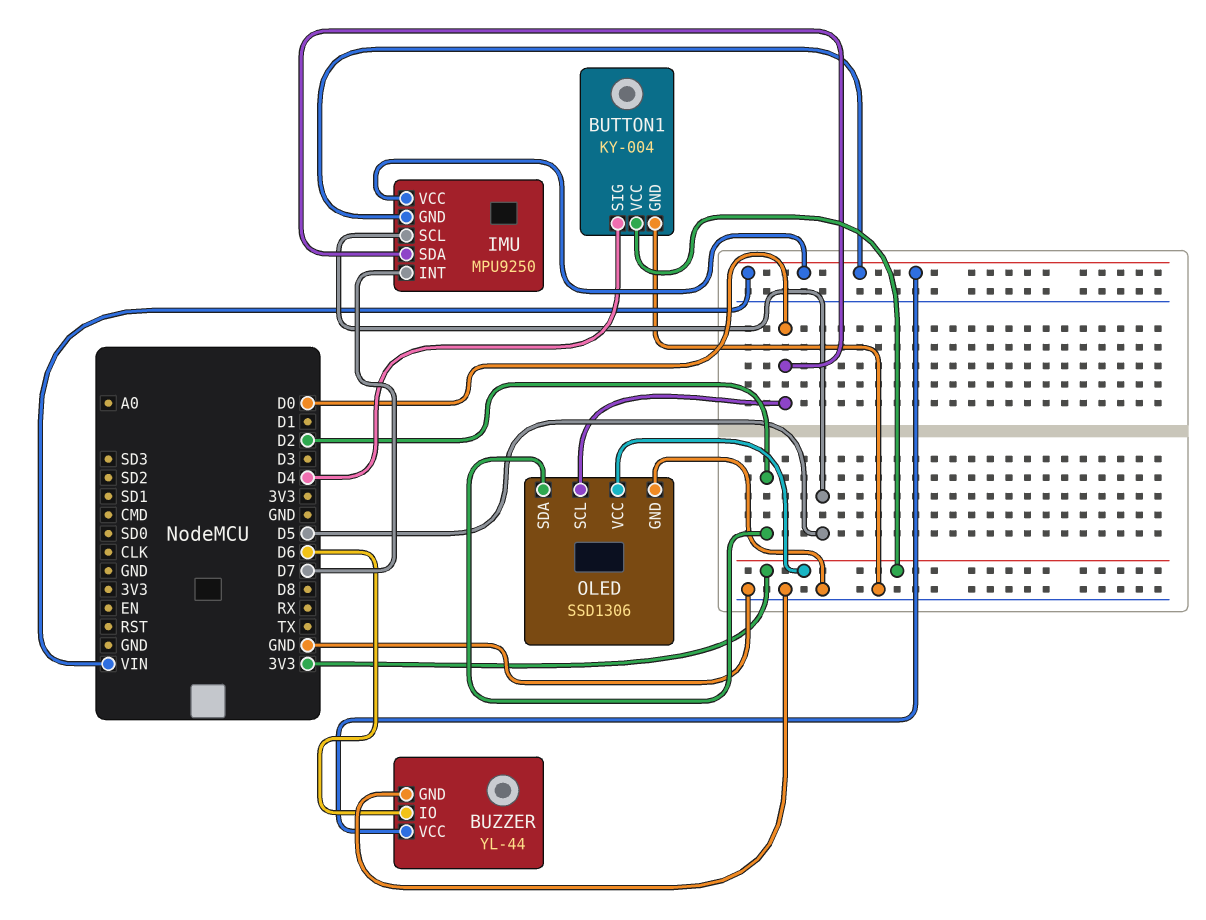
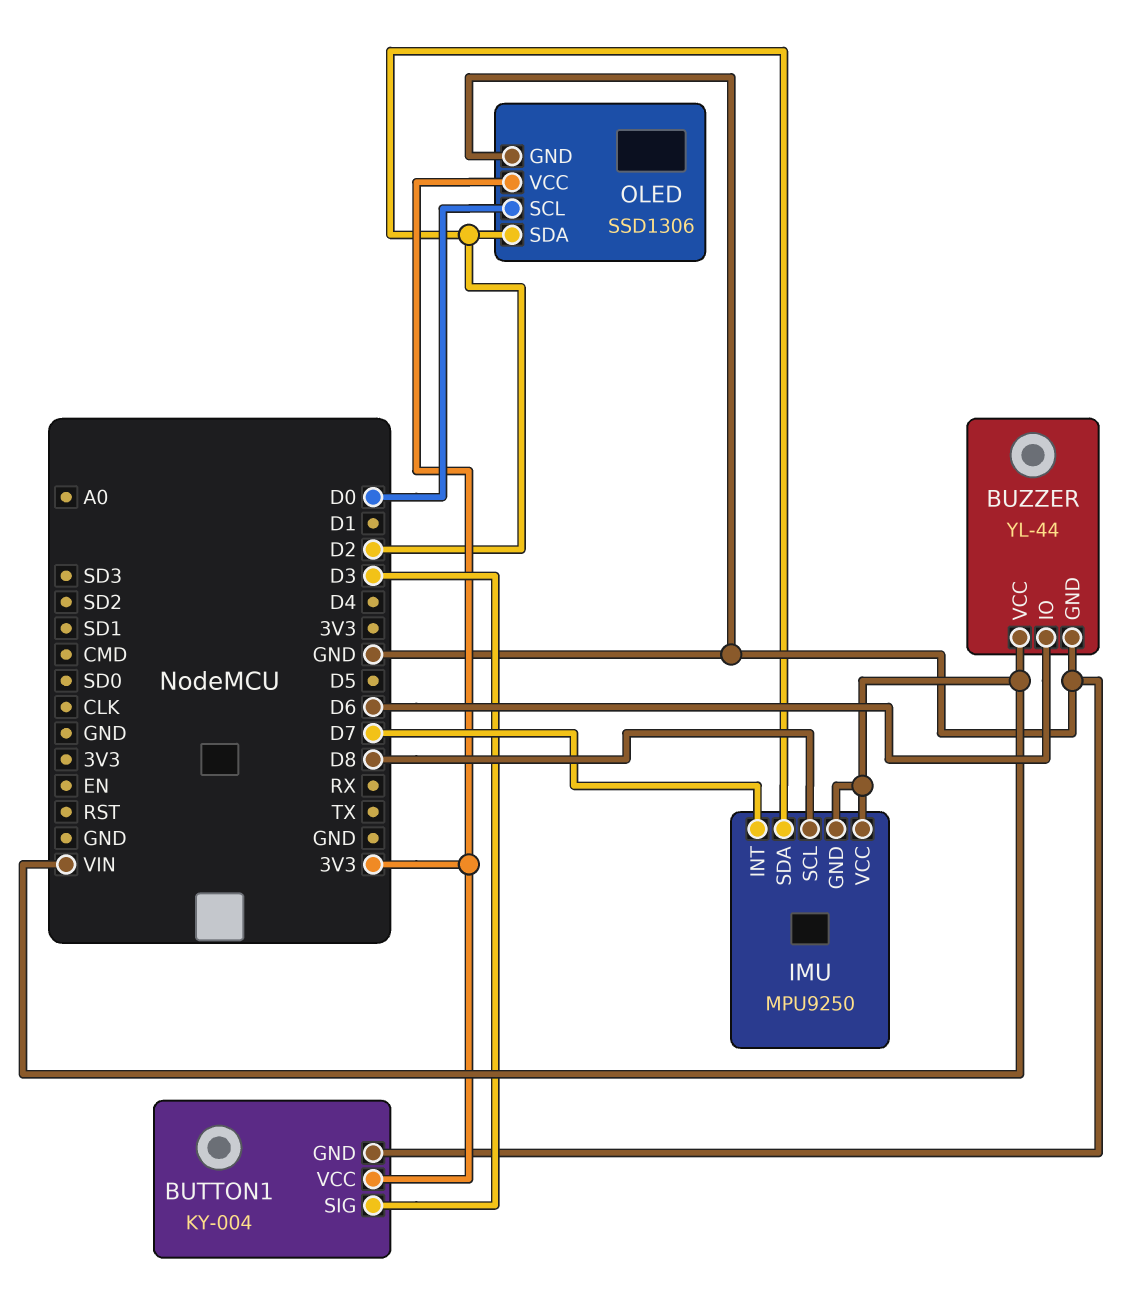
BUTTON1 pin SIG: D4 -> D3
IMU pin SCL: D5 -> D8
IMU pin SDA: D0 -> D2

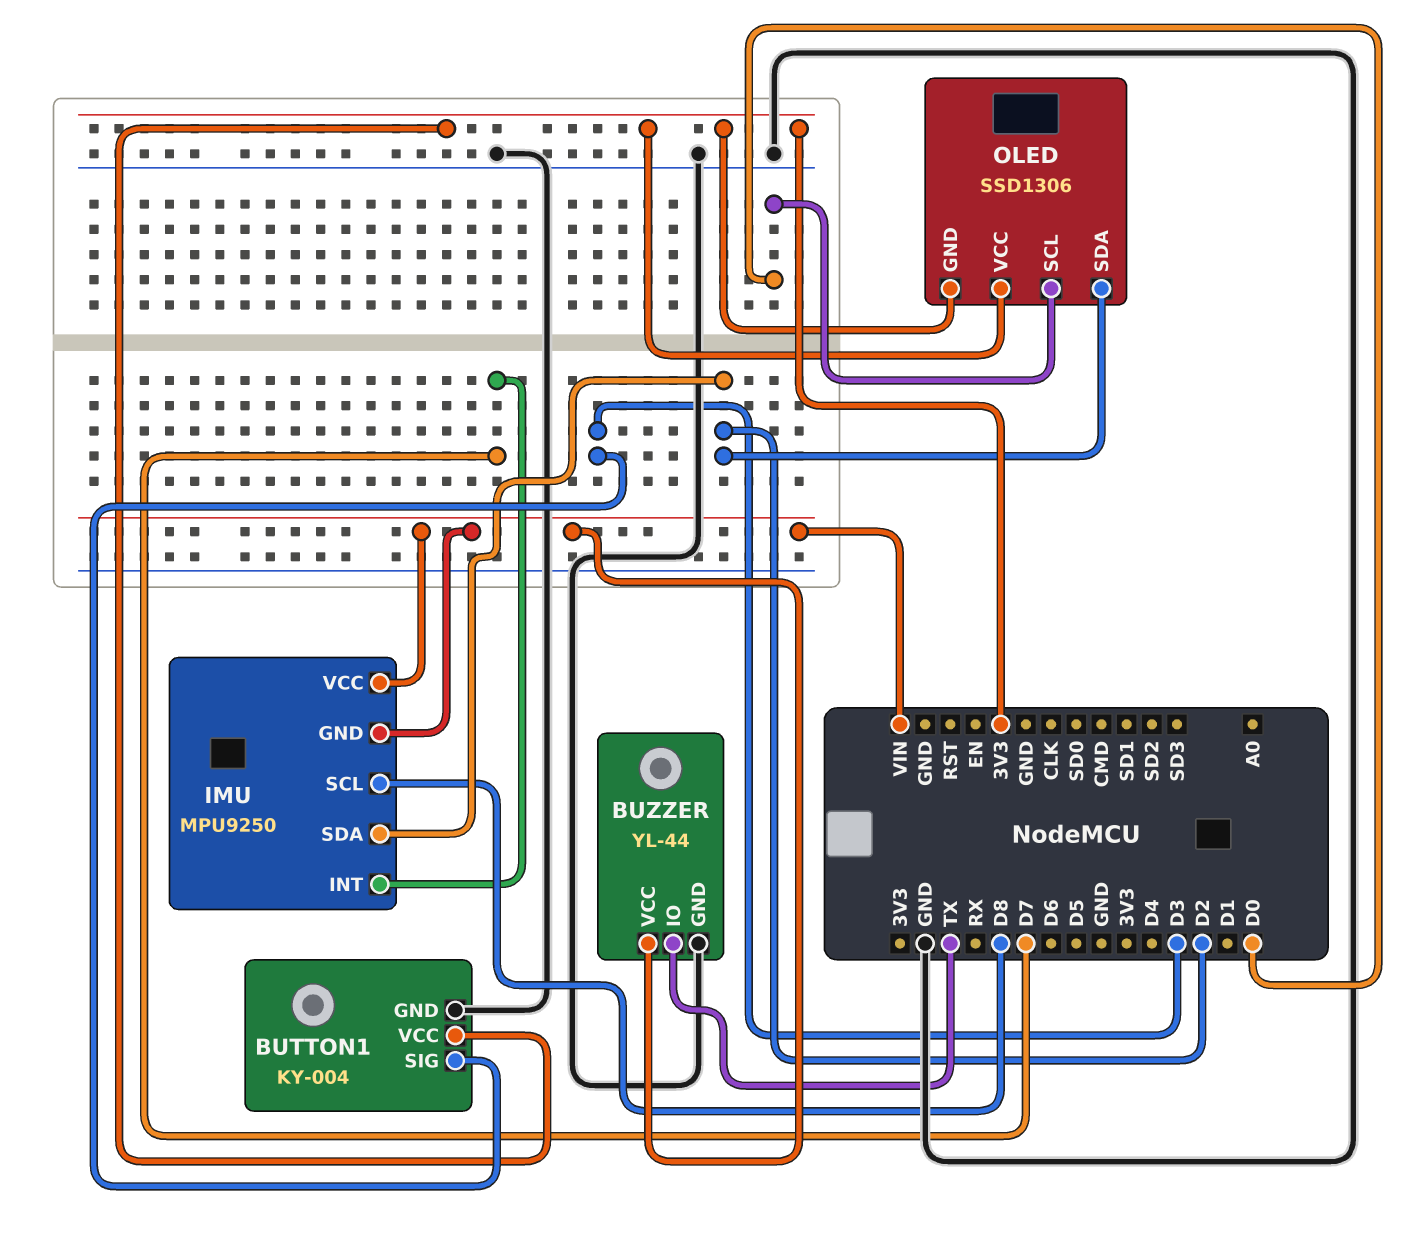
BUZZER pin IO: D6 -> TX
OLED pin GND: GND -> 3V3

